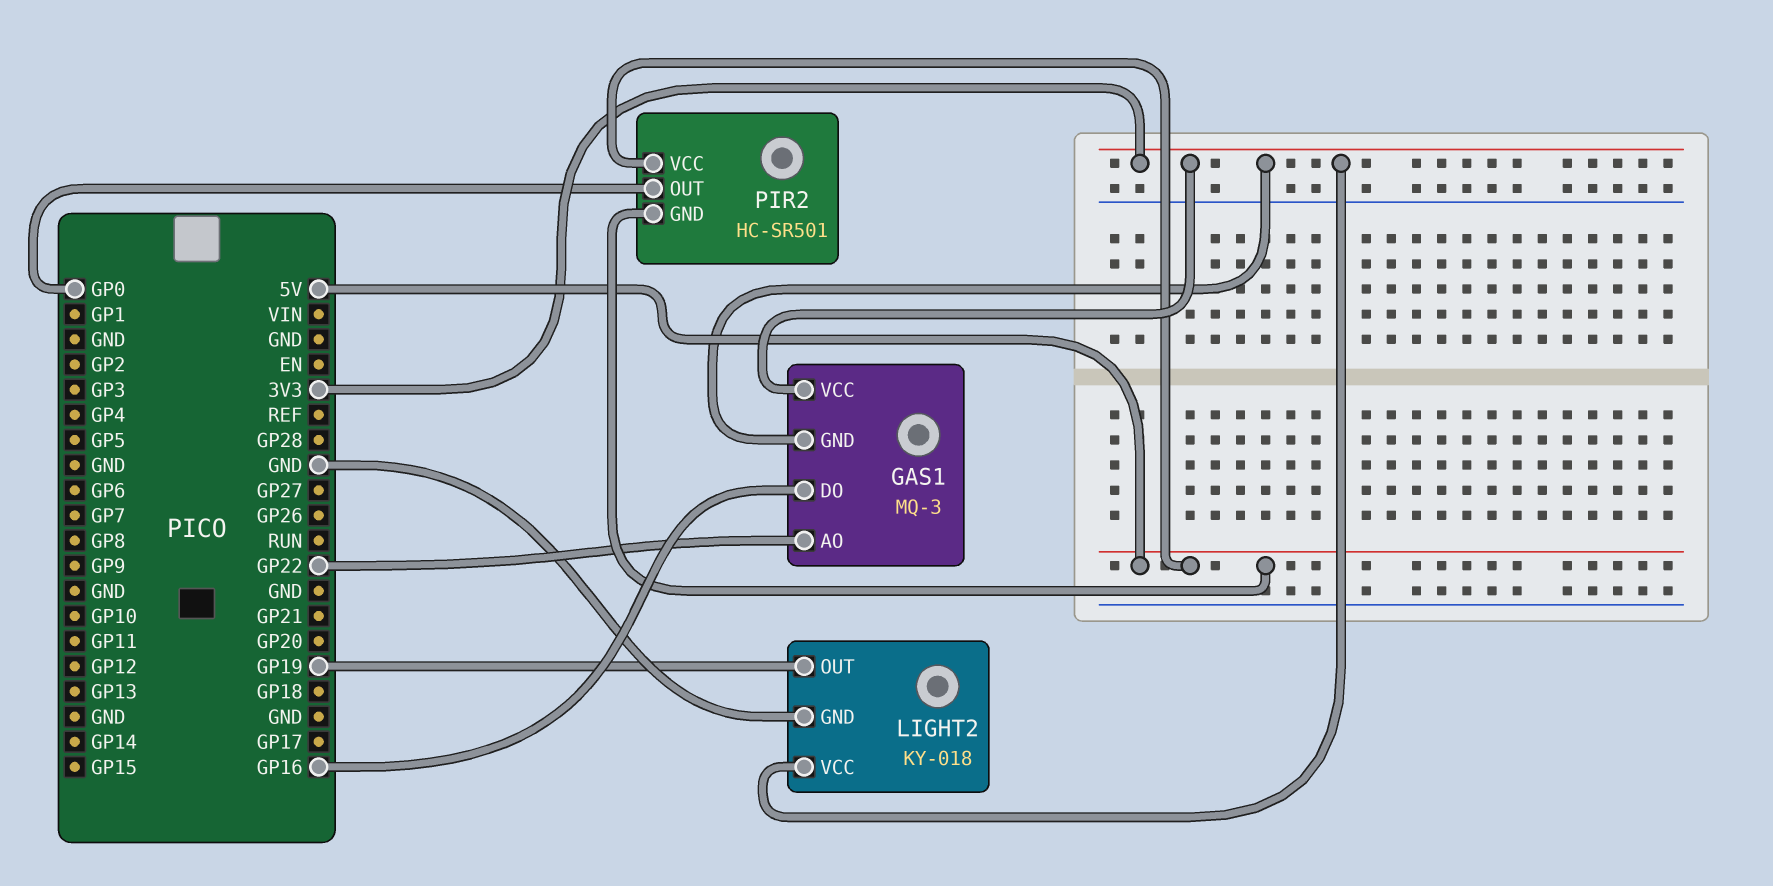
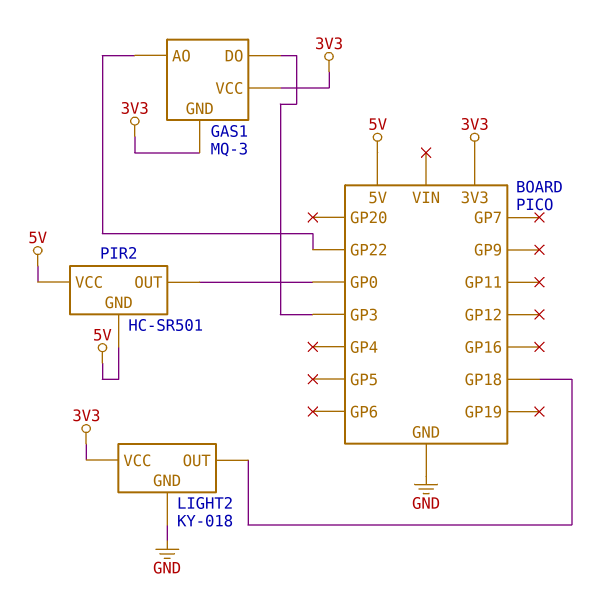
GAS1 pin DO: GP16 -> GP3
LIGHT2 pin OUT: GP19 -> GP18

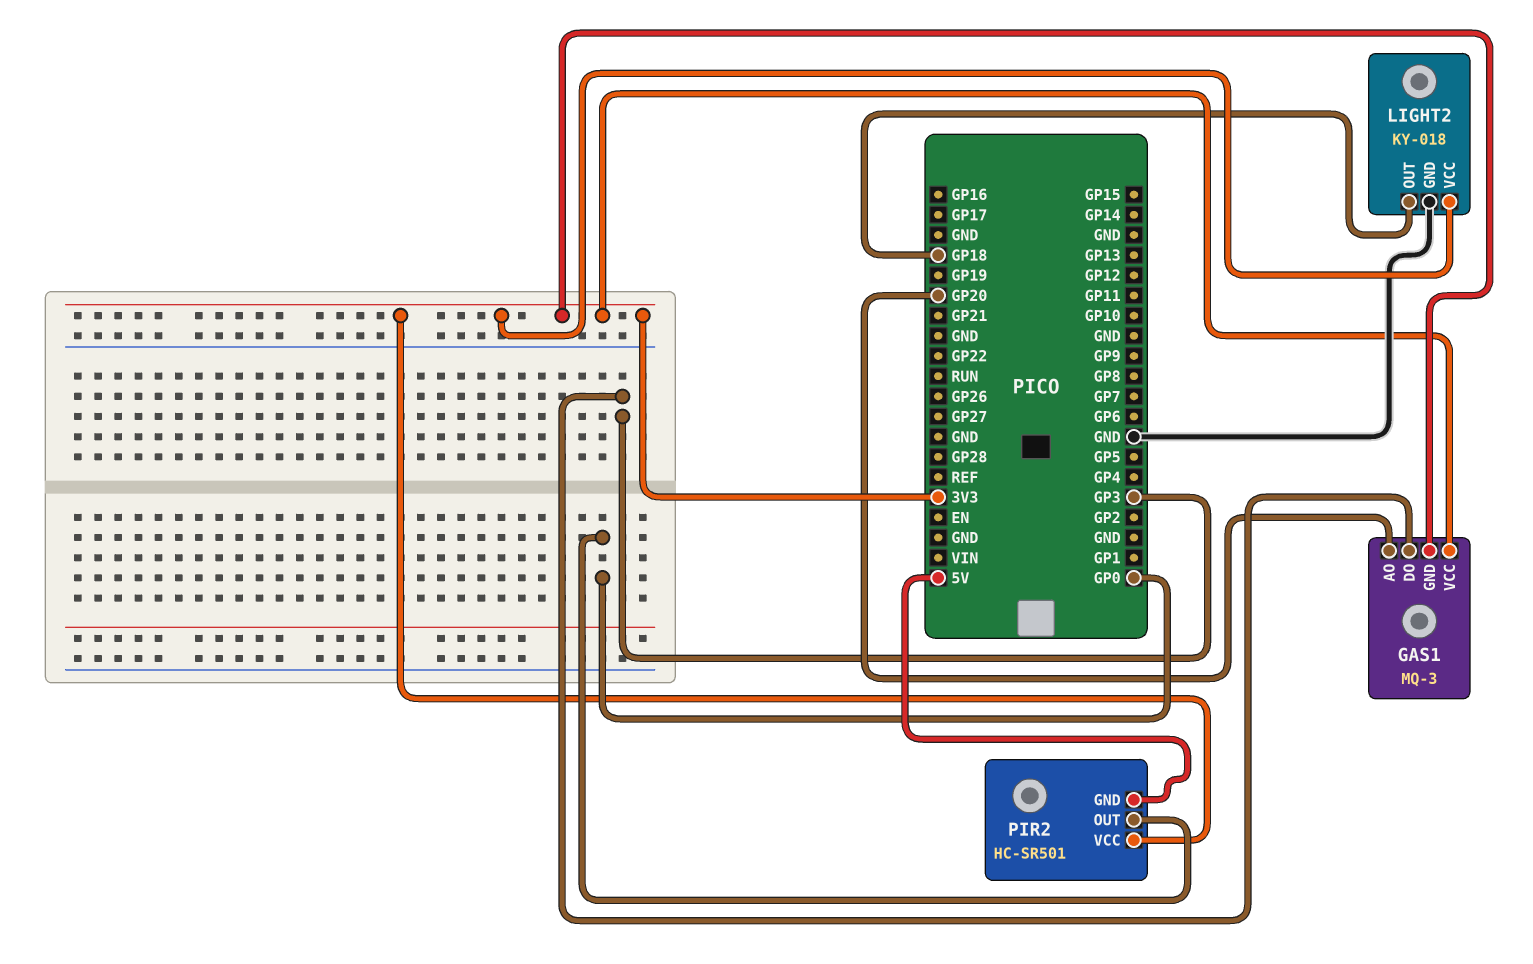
GAS1 pin AO: GP22 -> GP20
PIR2 pin VCC: 5V -> 3V3

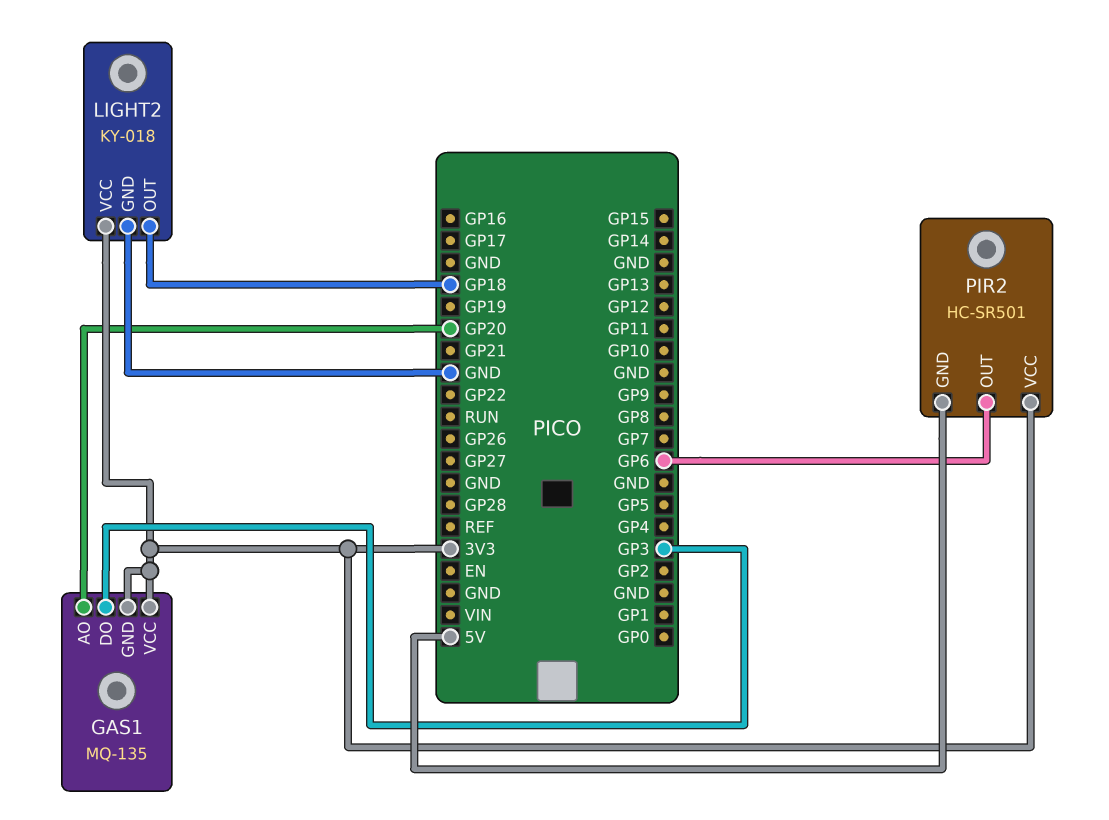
GAS1: MQ-3 -> MQ-135
PIR2 pin OUT: GP0 -> GP6

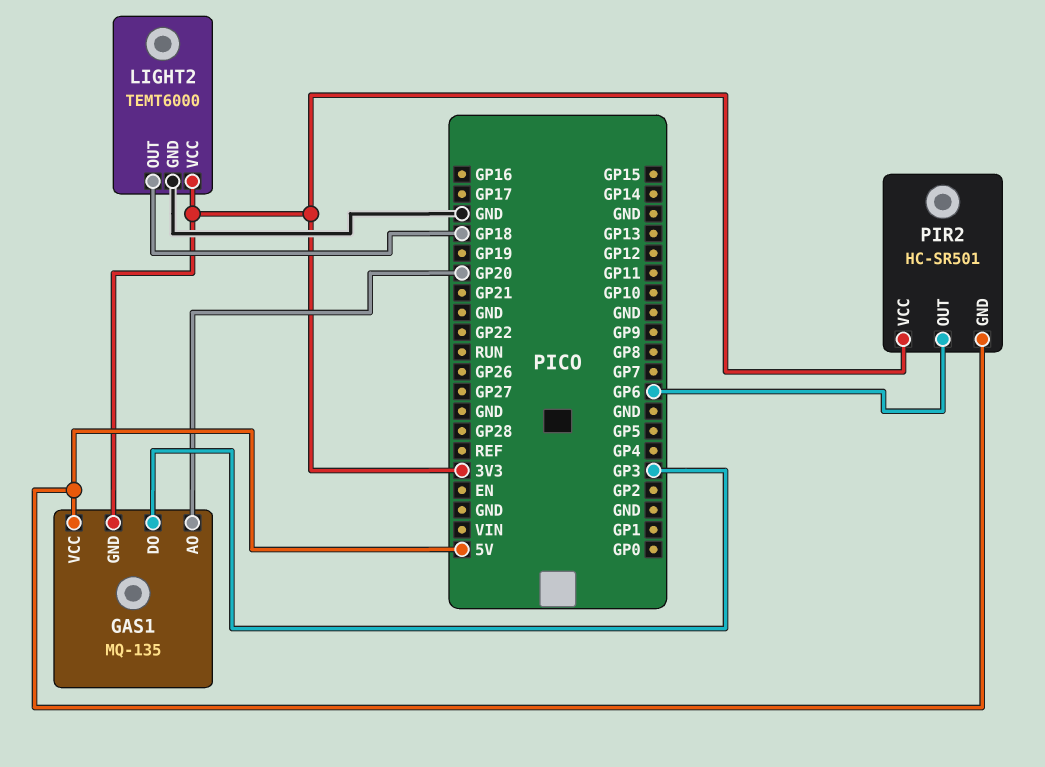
GAS1 pin VCC: 3V3 -> 5V
LIGHT2: KY-018 -> TEMT6000

